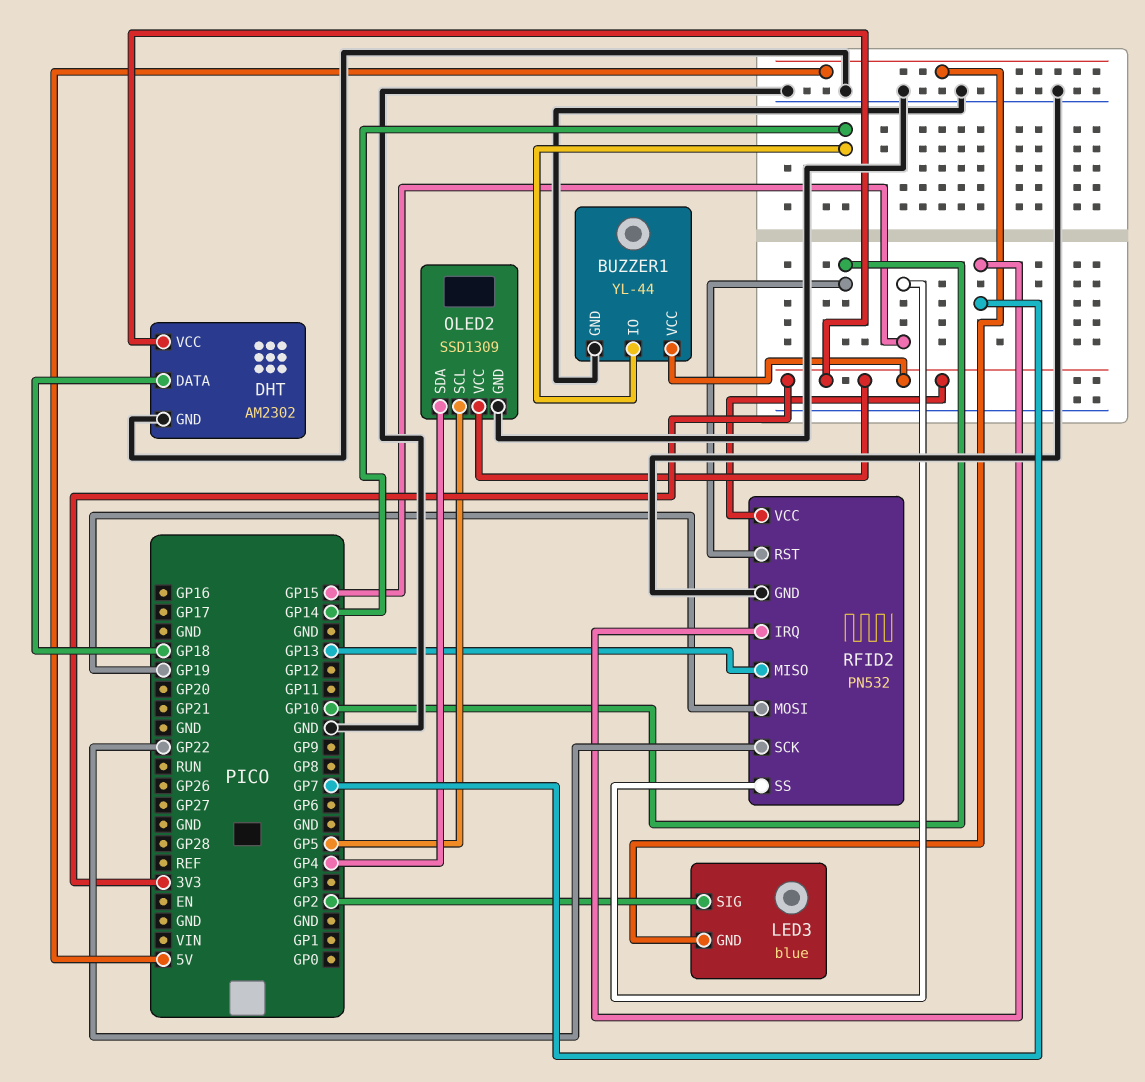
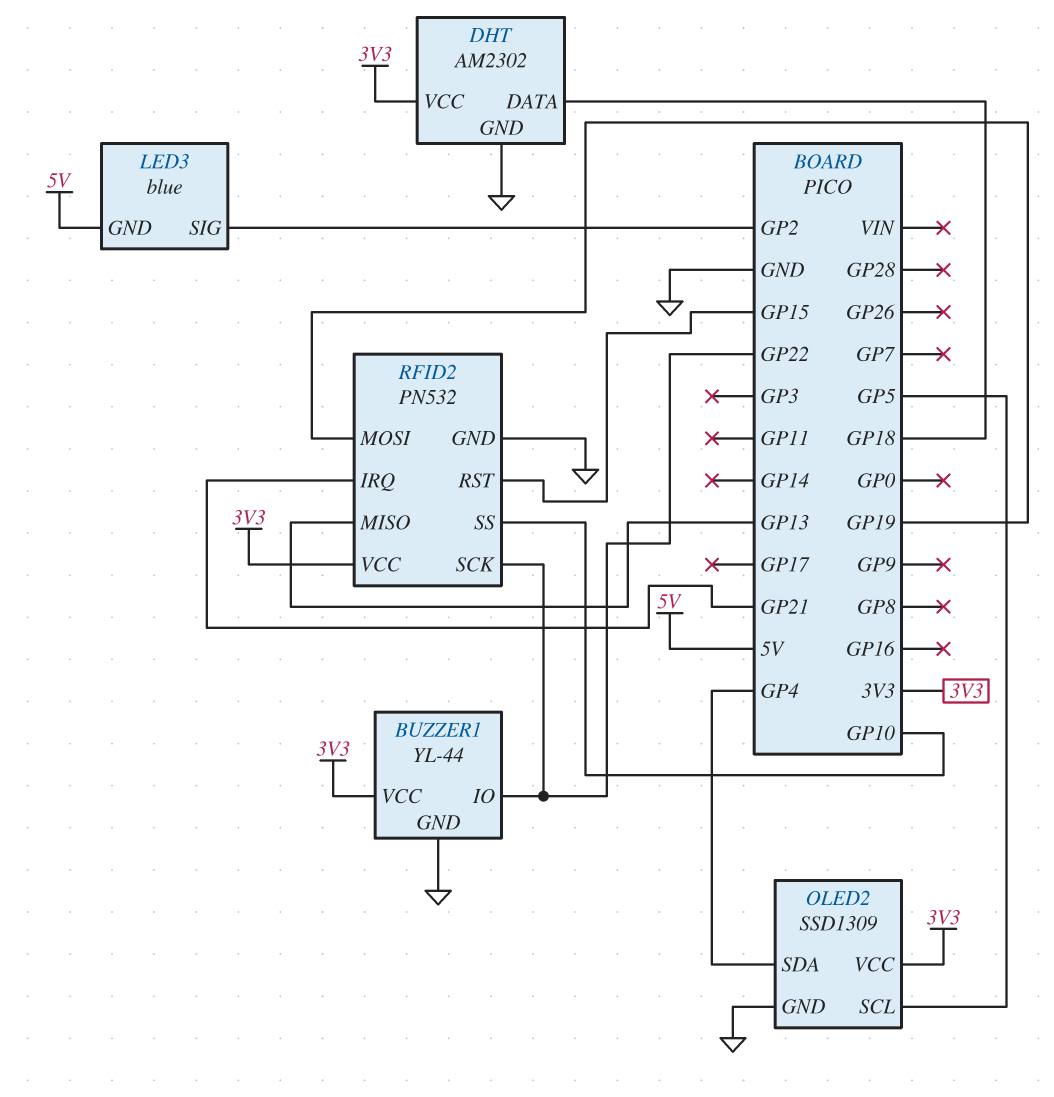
BUZZER1 pin IO: GP14 -> GP22
RFID2 pin IRQ: GP7 -> GP21
RFID2 pin RST: GP10 -> GP15
RFID2 pin SS: GP15 -> GP10

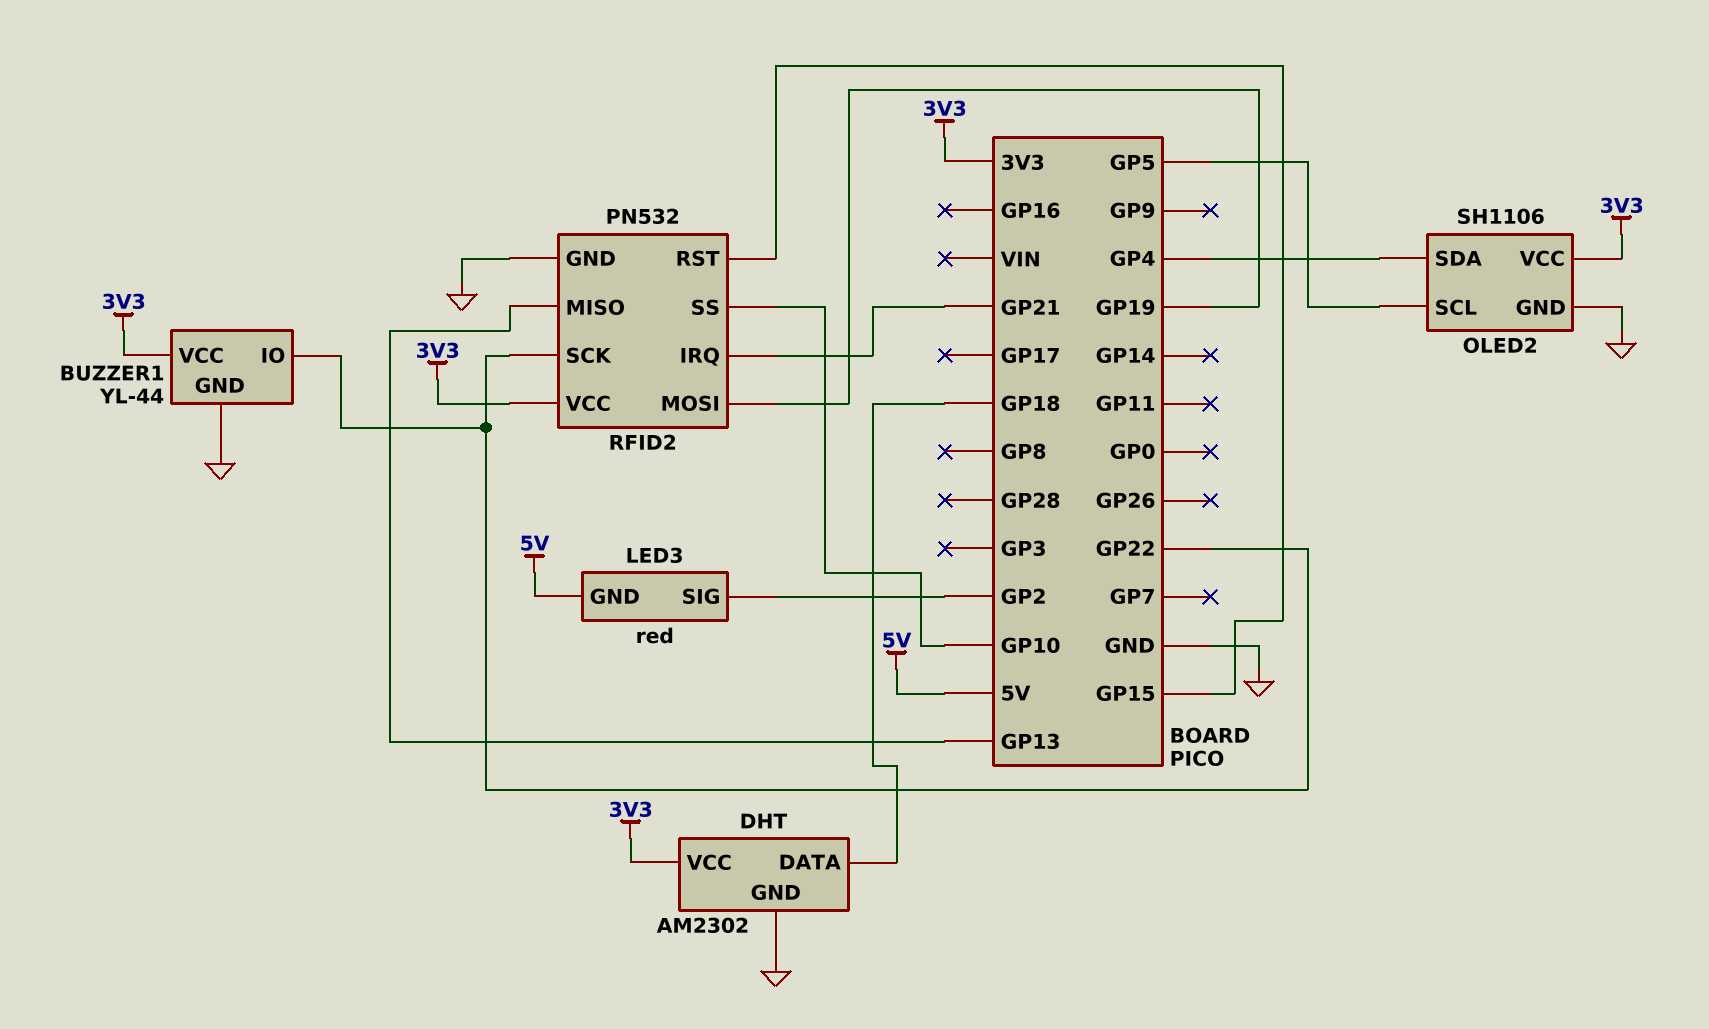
LED3: blue -> red
OLED2: SSD1309 -> SH1106

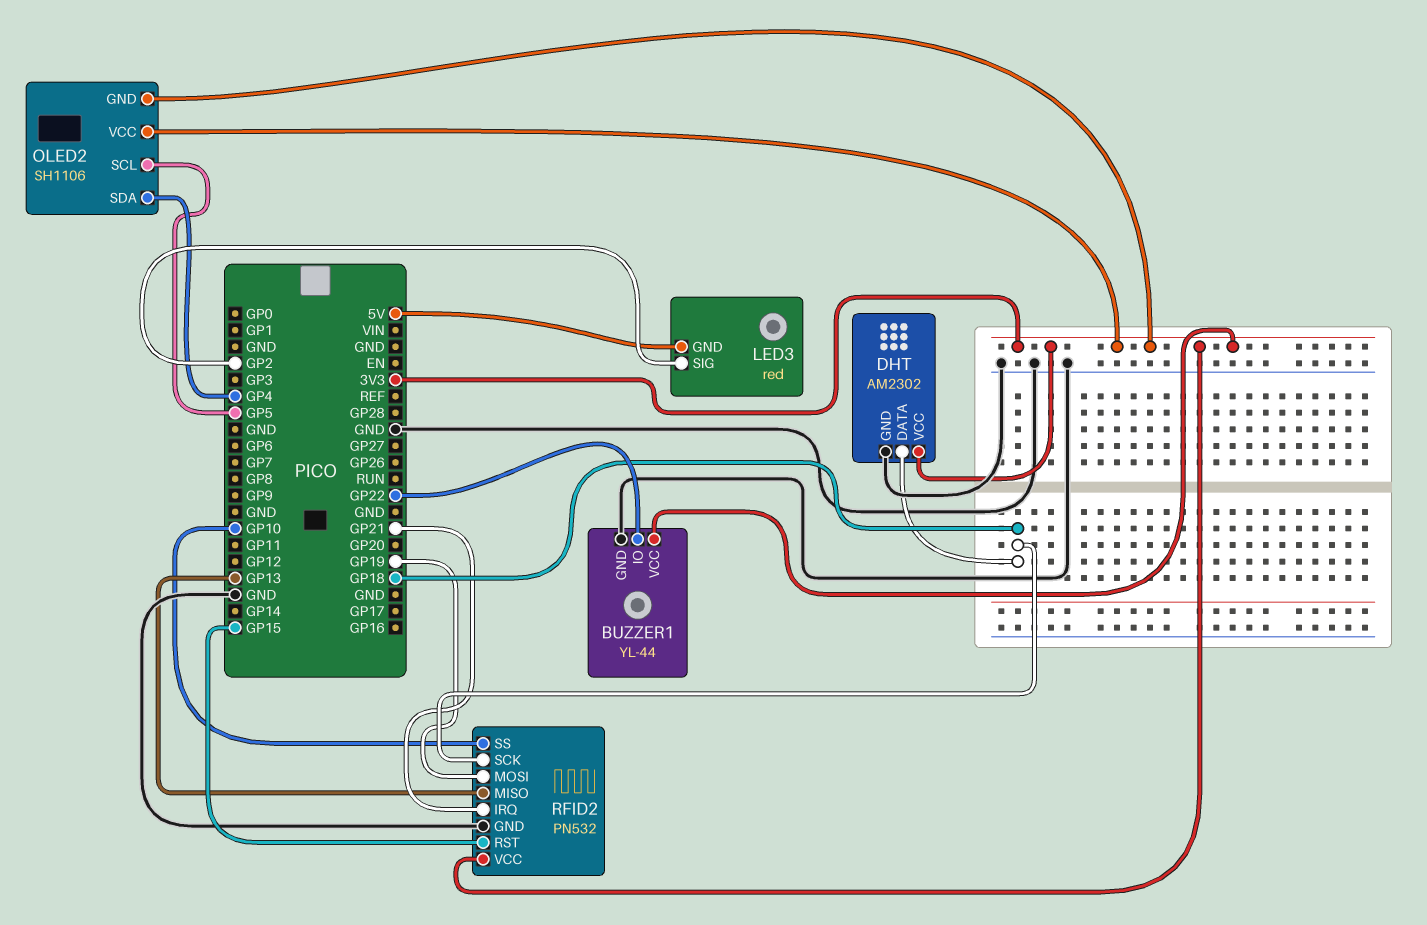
OLED2 pin GND: GND -> 3V3
RFID2 pin SCK: GP22 -> GP18

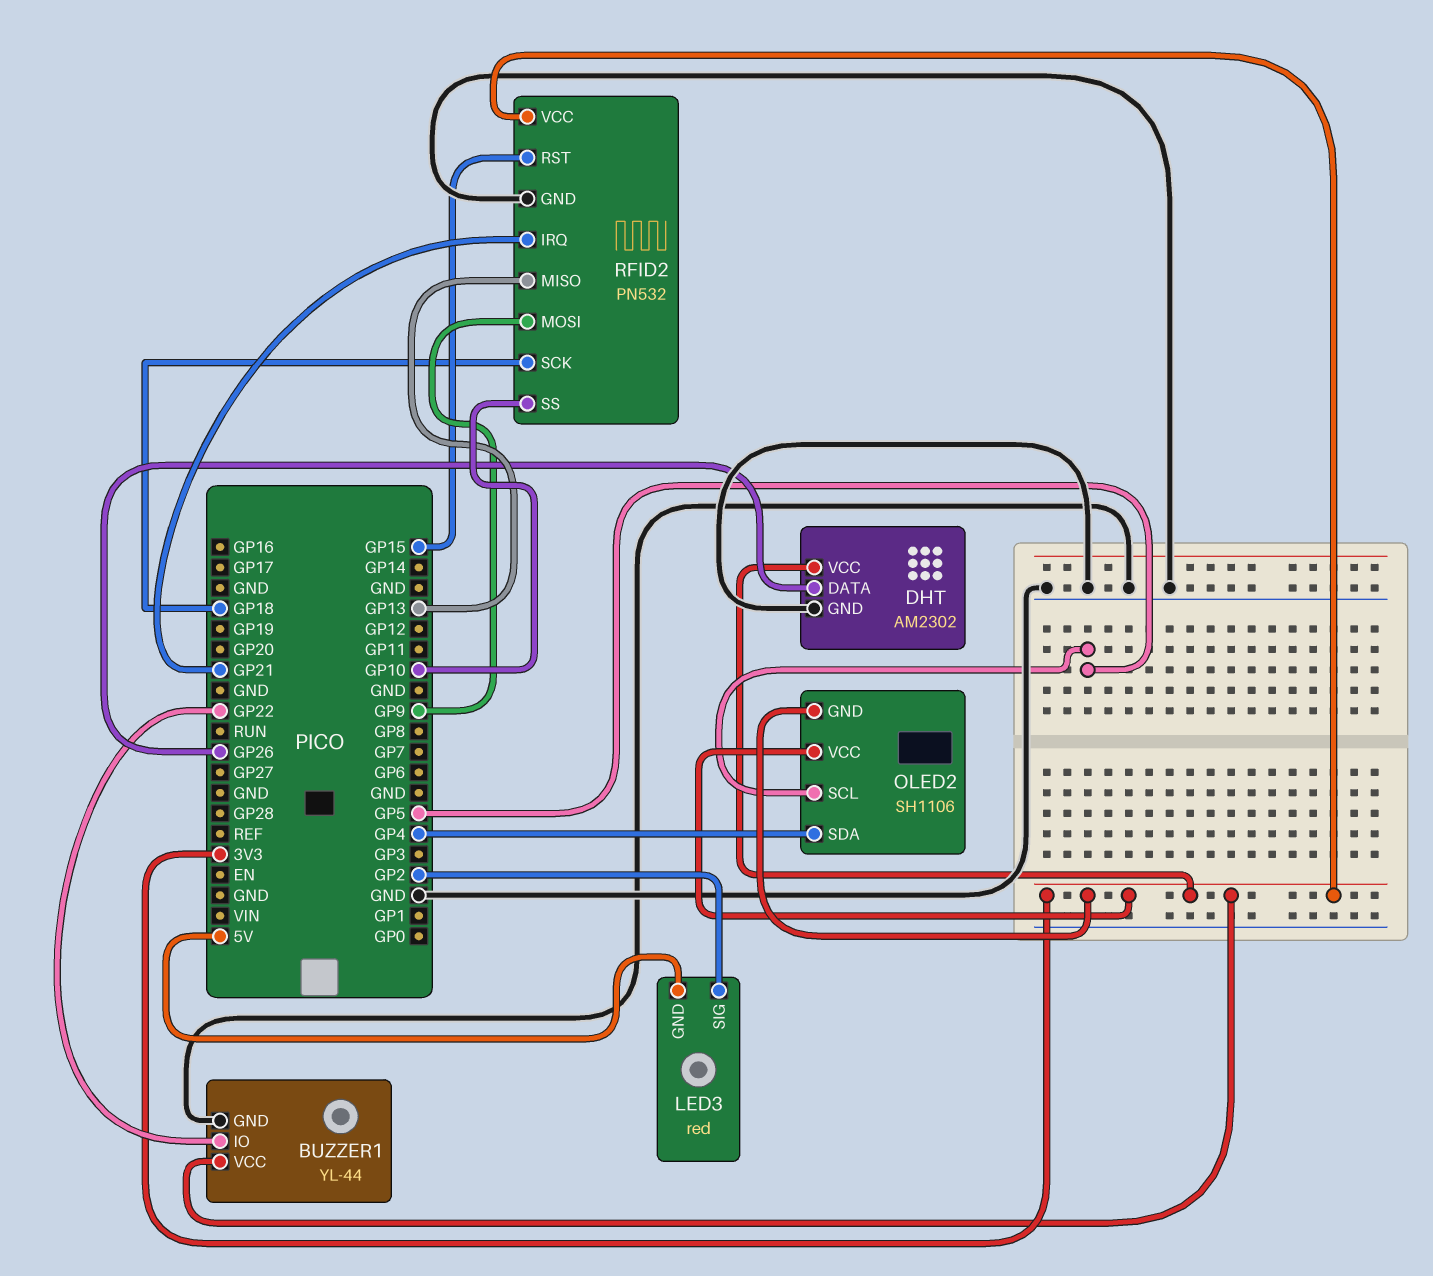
DHT pin DATA: GP18 -> GP26
RFID2 pin MOSI: GP19 -> GP9

